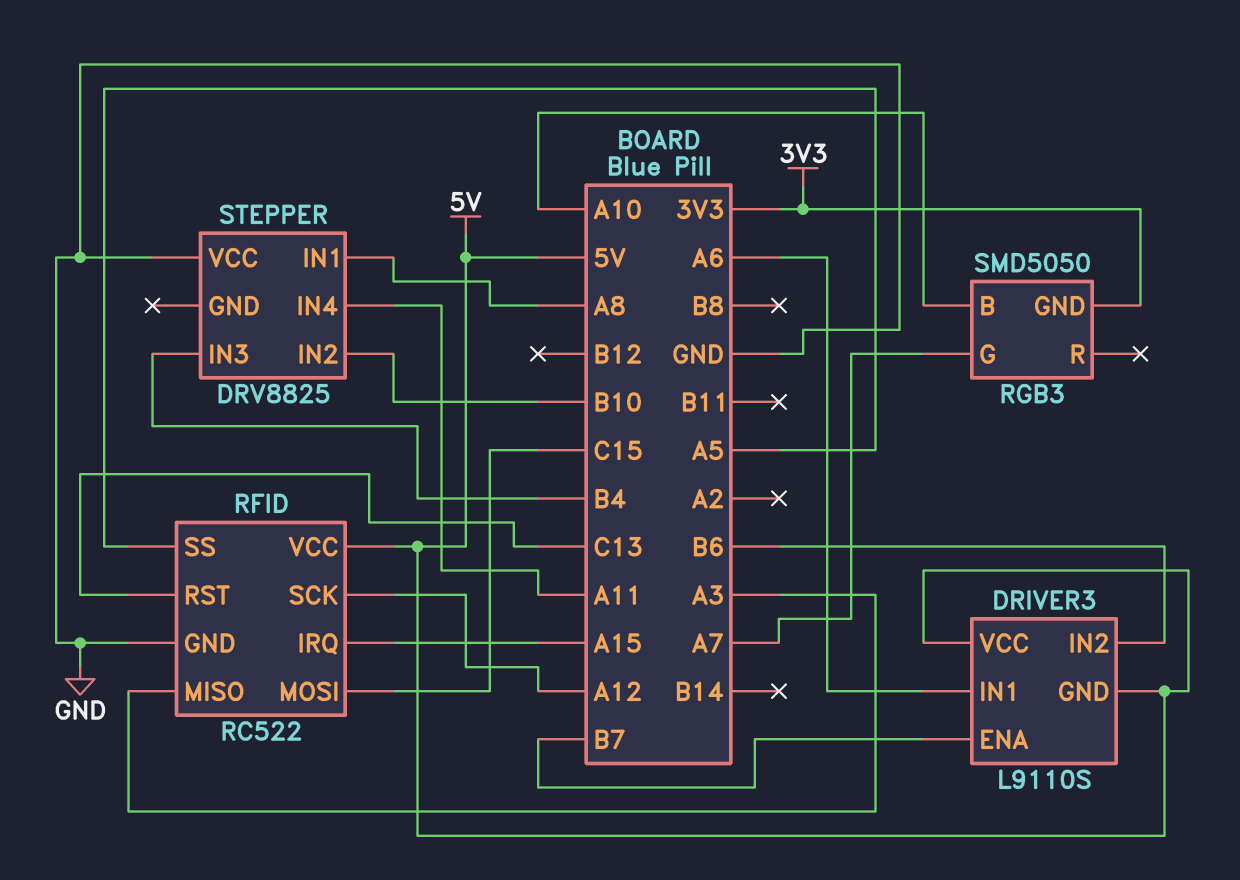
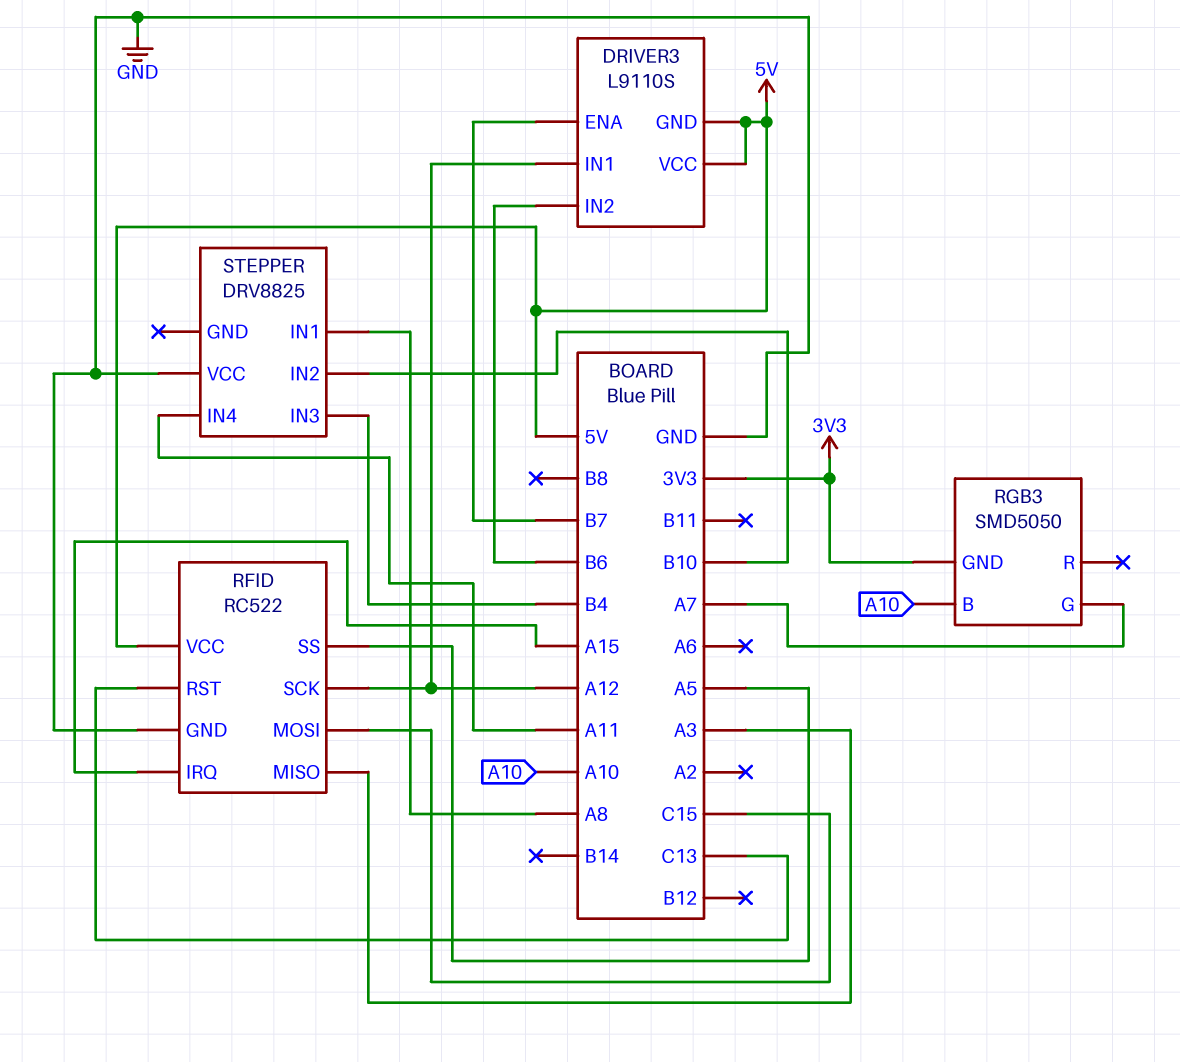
DRIVER3 pin IN1: A6 -> A12

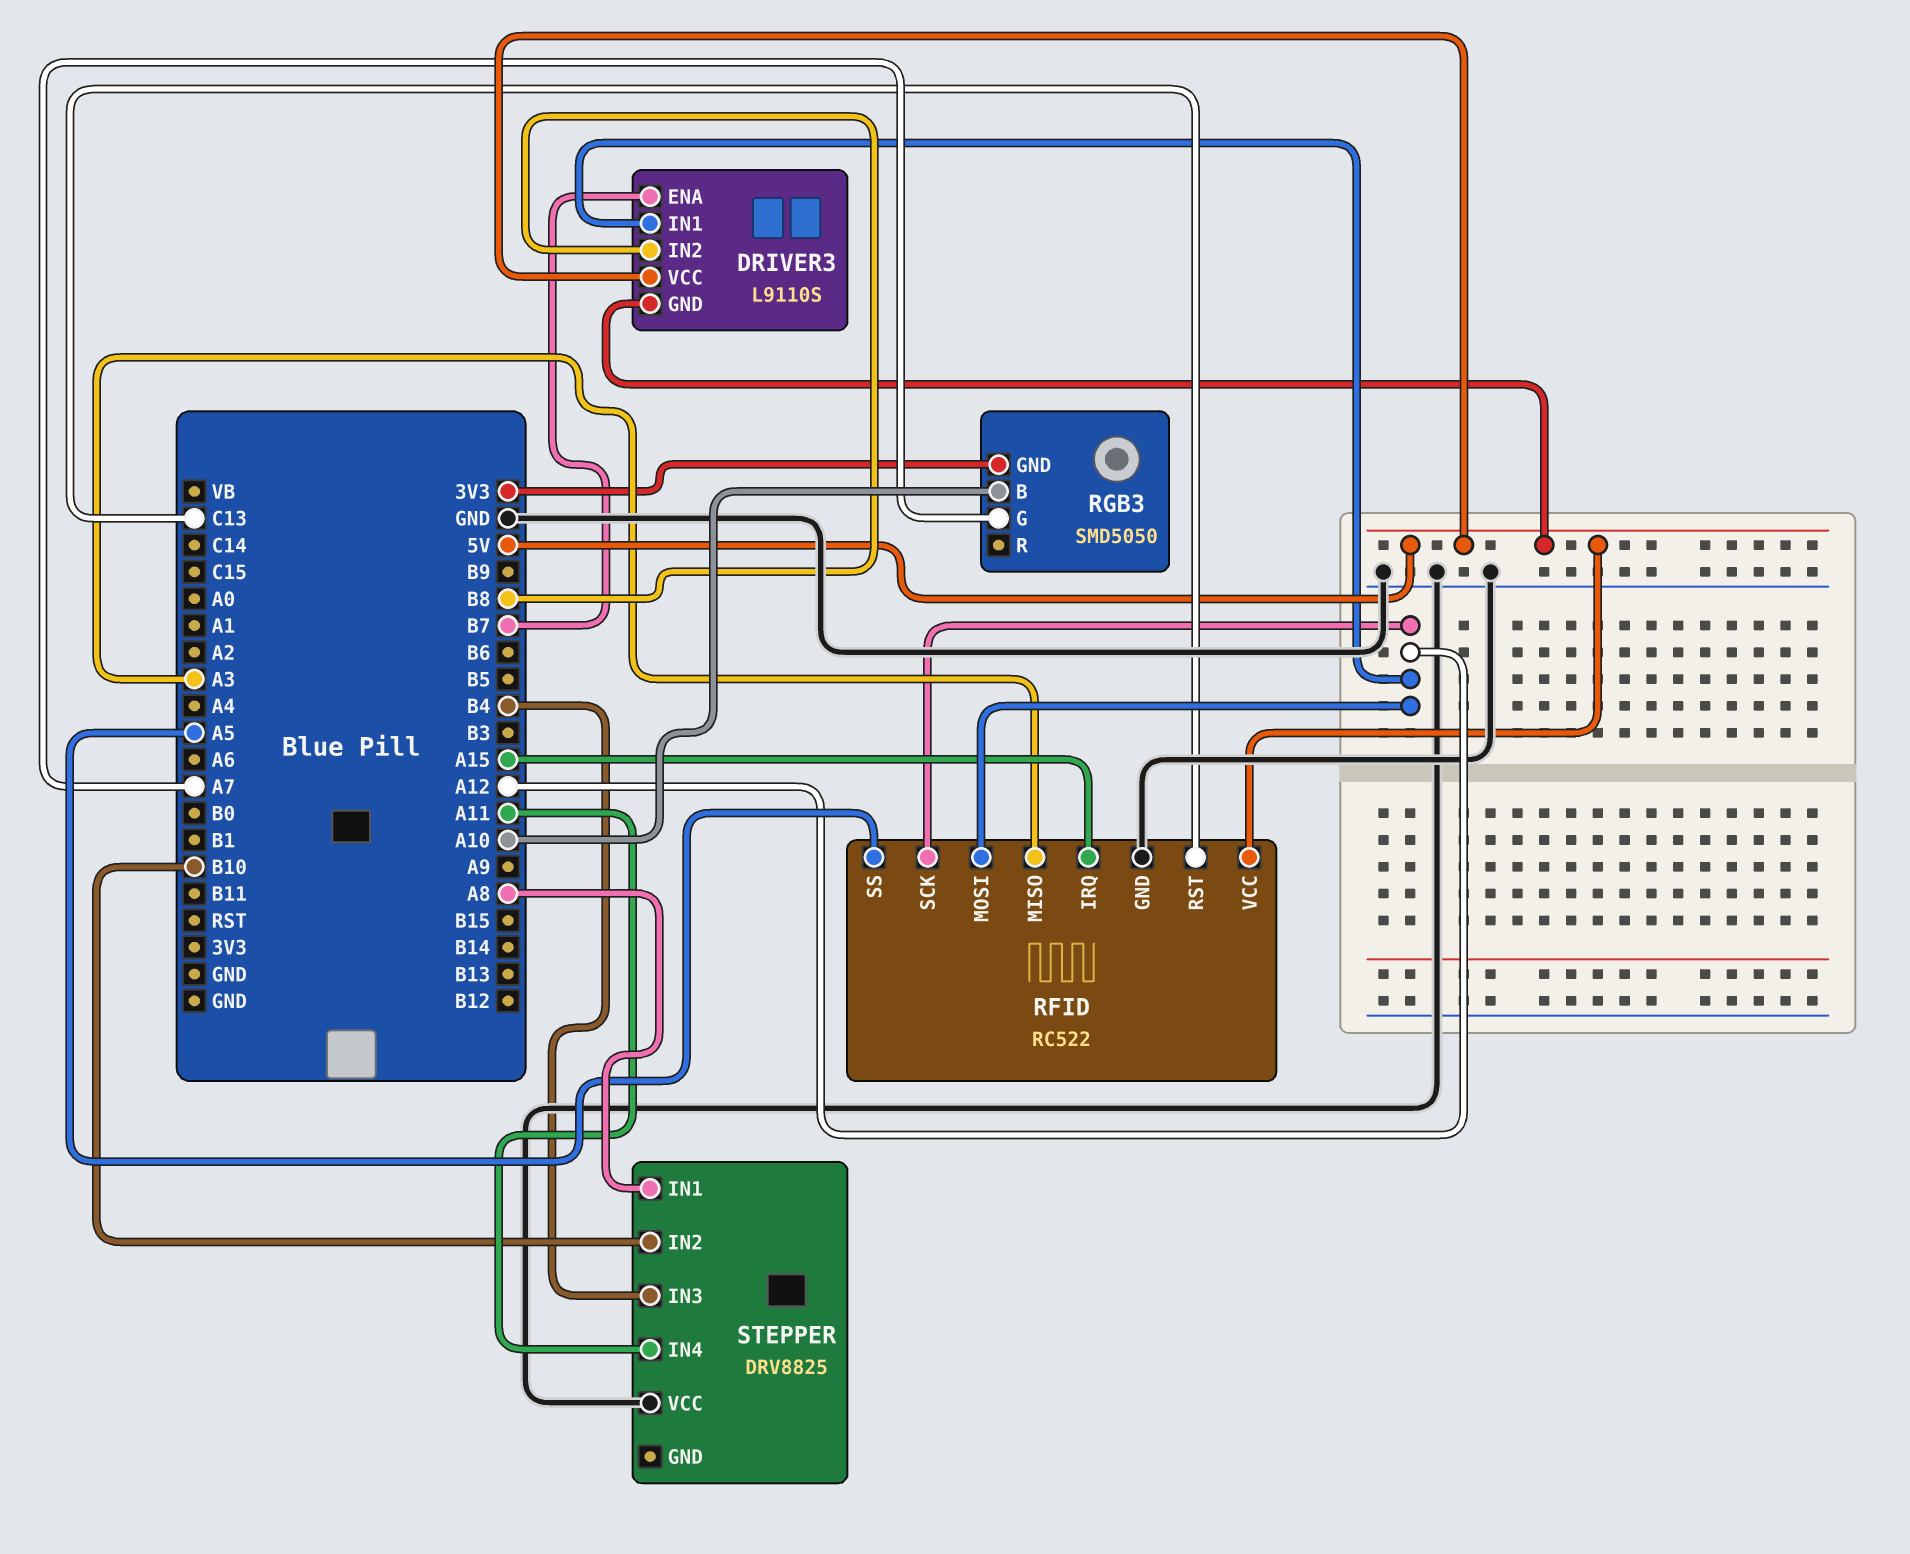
DRIVER3 pin IN2: B6 -> B8
RFID pin MOSI: C15 -> A12

